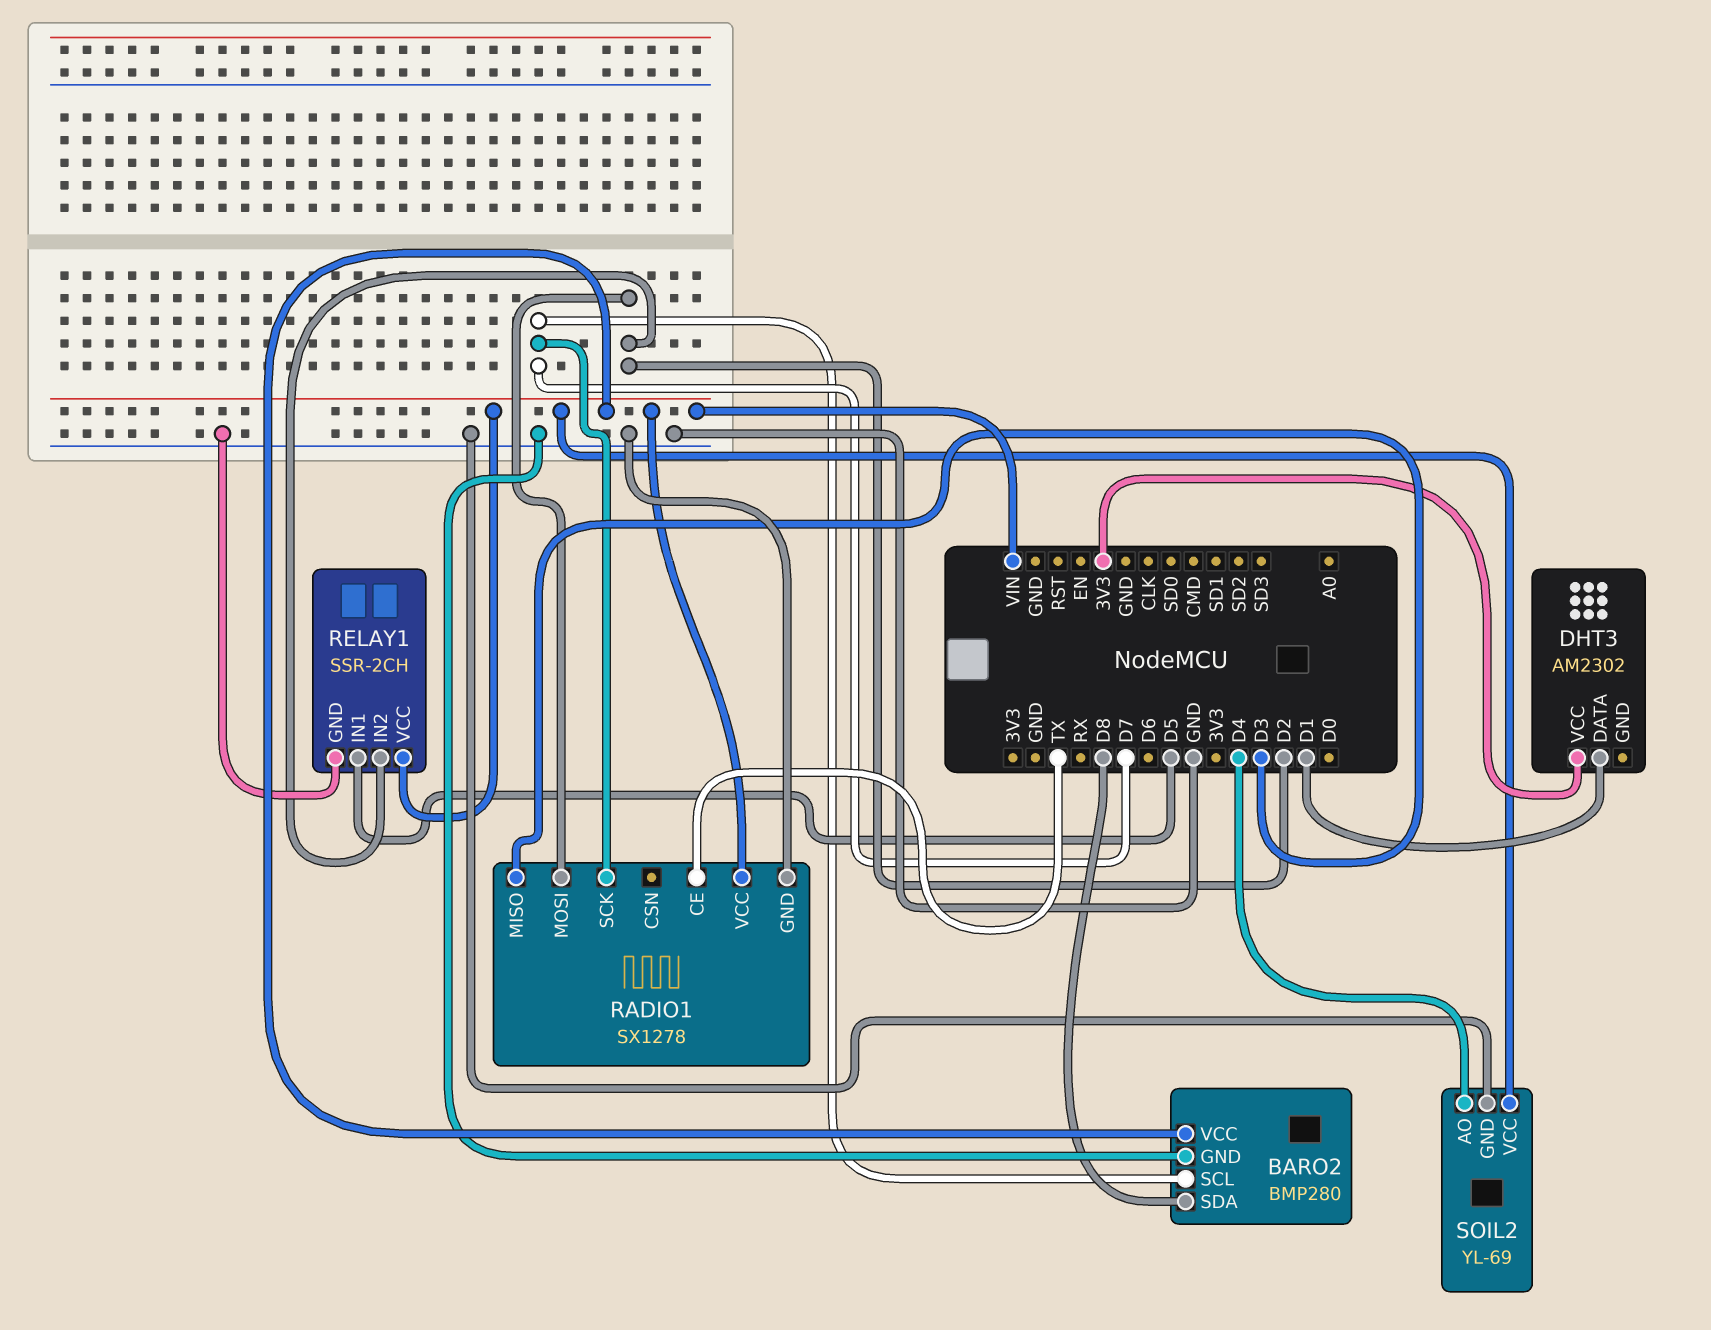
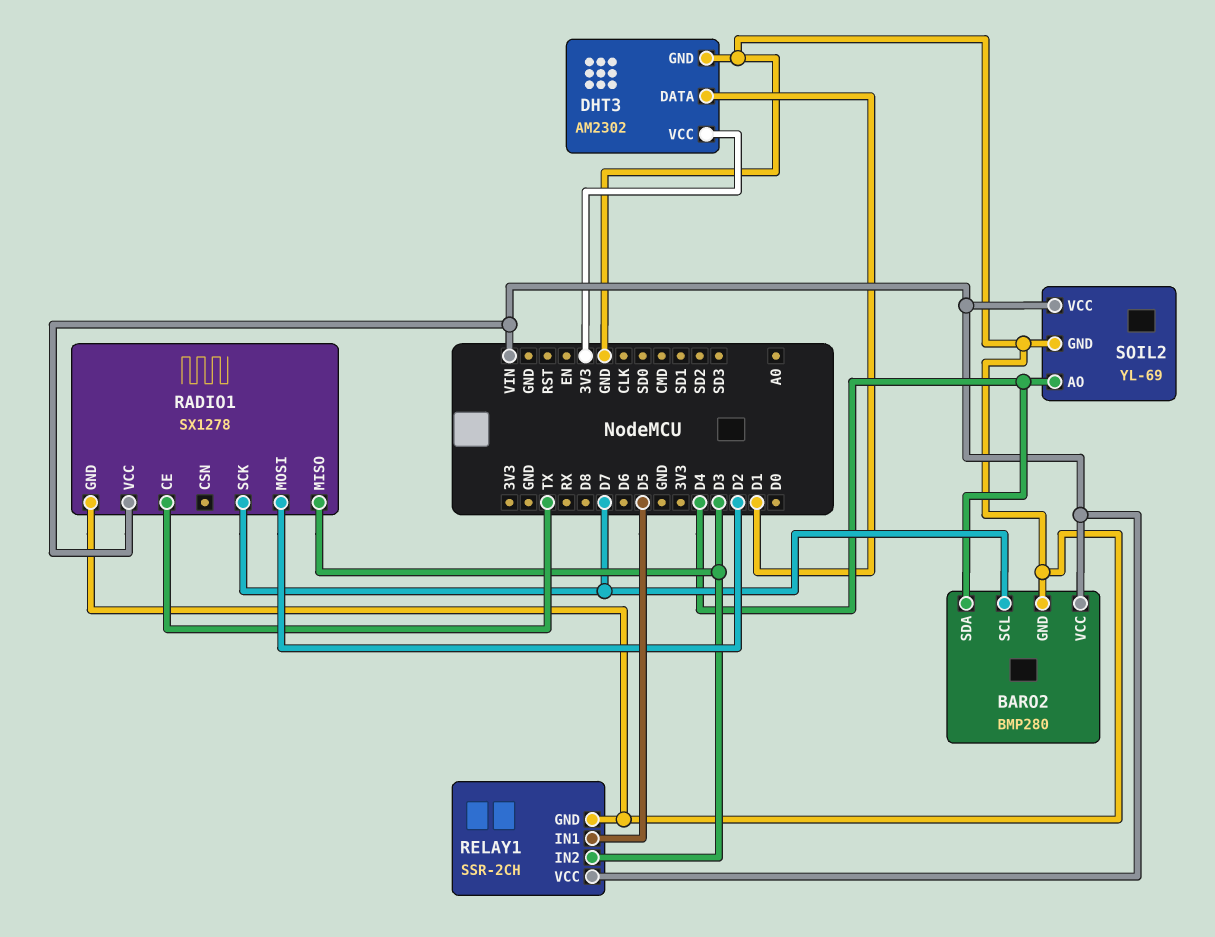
BARO2 pin SDA: D8 -> D4
DHT3 pin GND: none -> GND
RELAY1 pin IN2: D2 -> D3

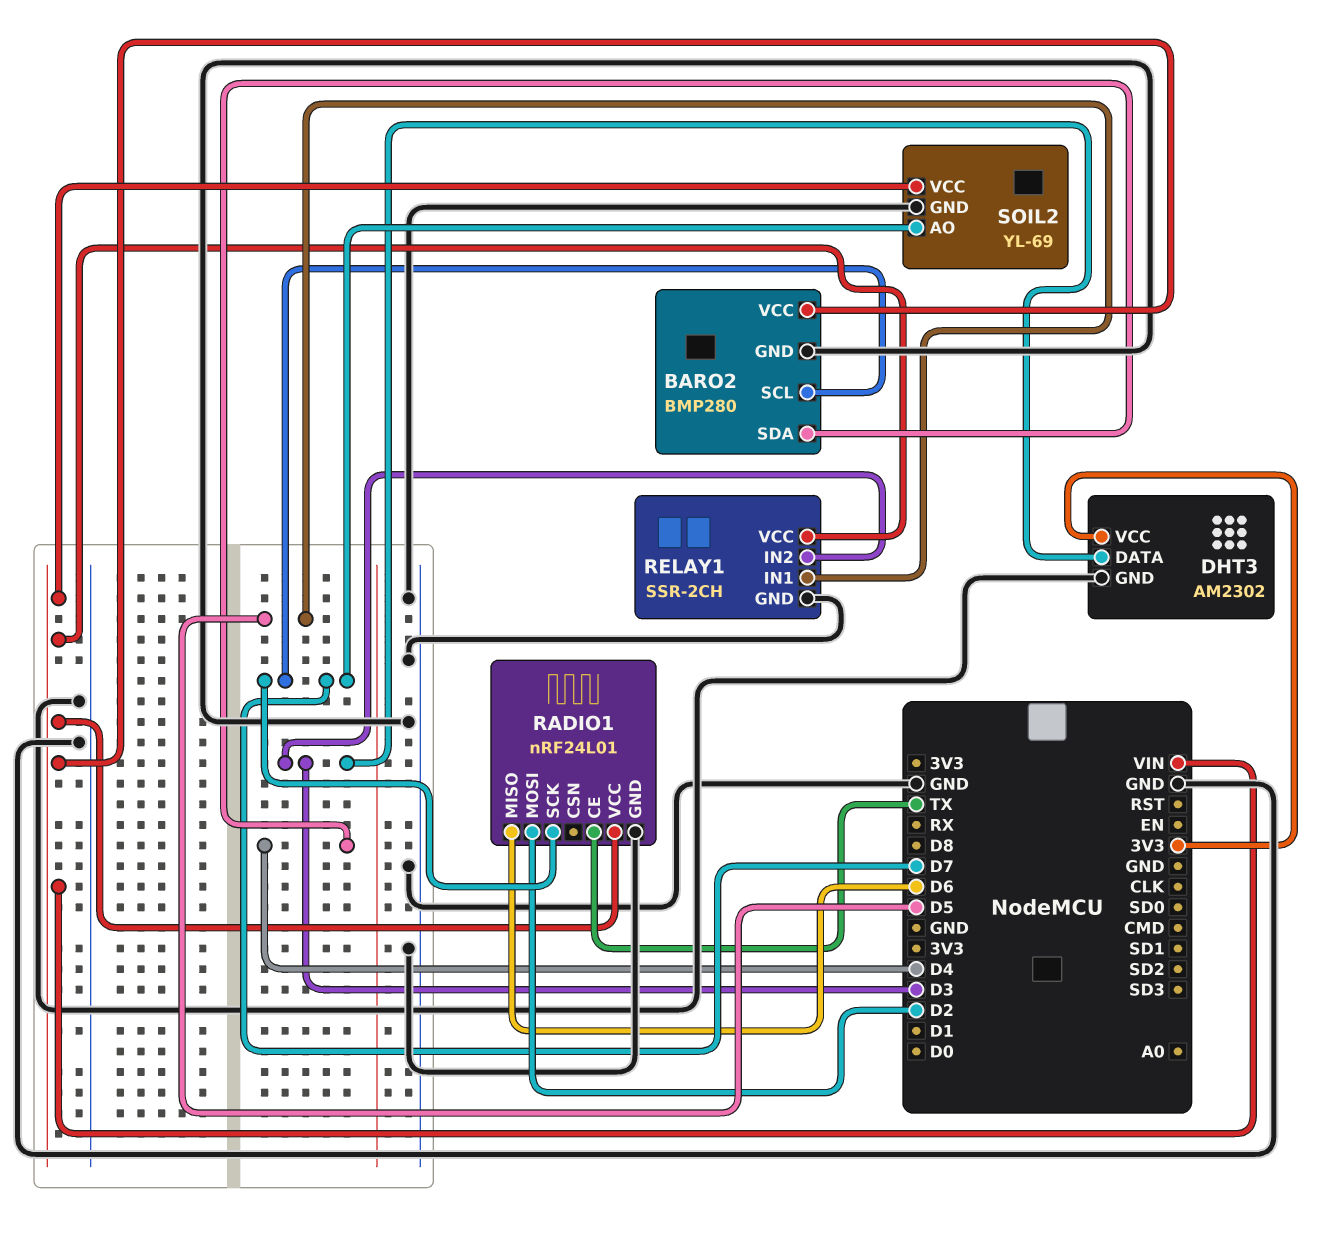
DHT3 pin DATA: D1 -> D3
RADIO1: SX1278 -> nRF24L01
RADIO1 pin MISO: D3 -> D6
SOIL2 pin AO: D4 -> D7

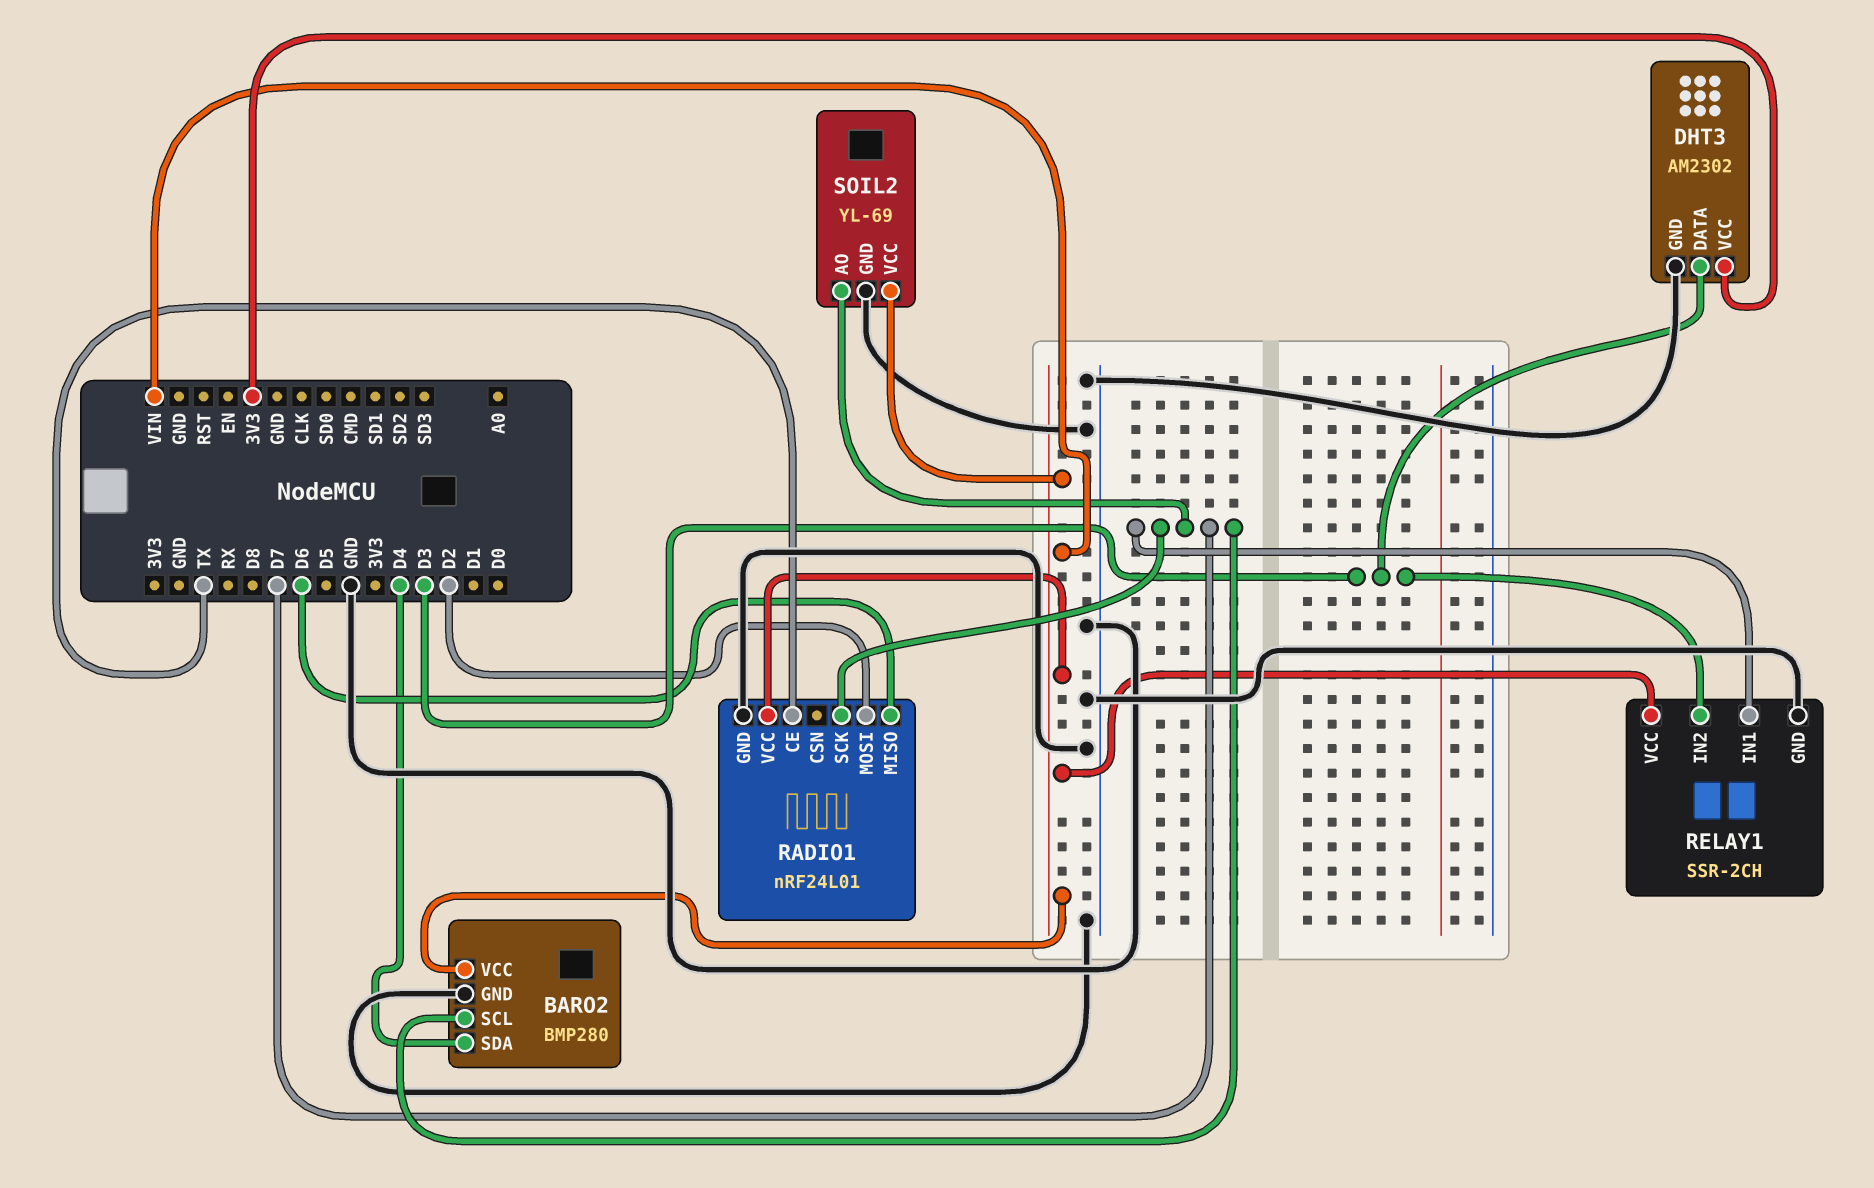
RELAY1 pin IN1: D5 -> D7

